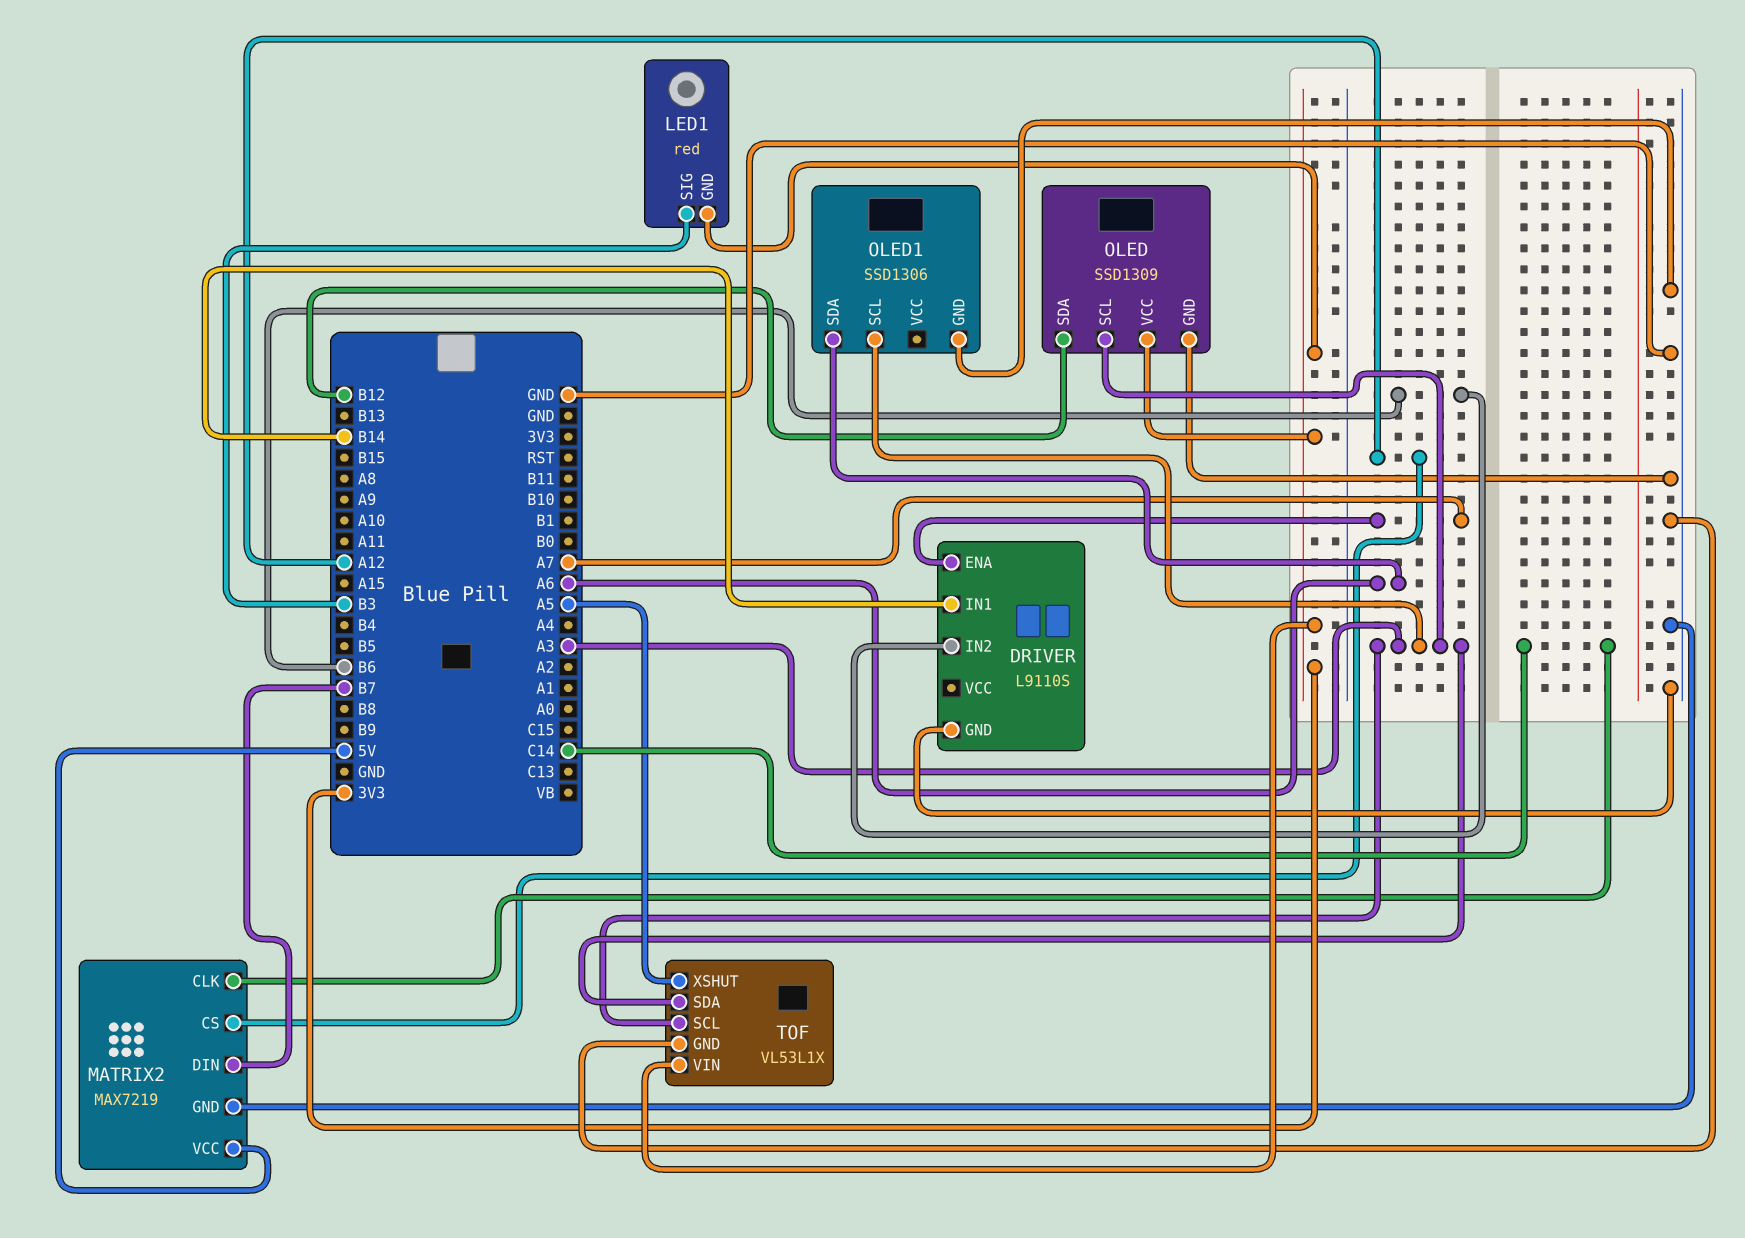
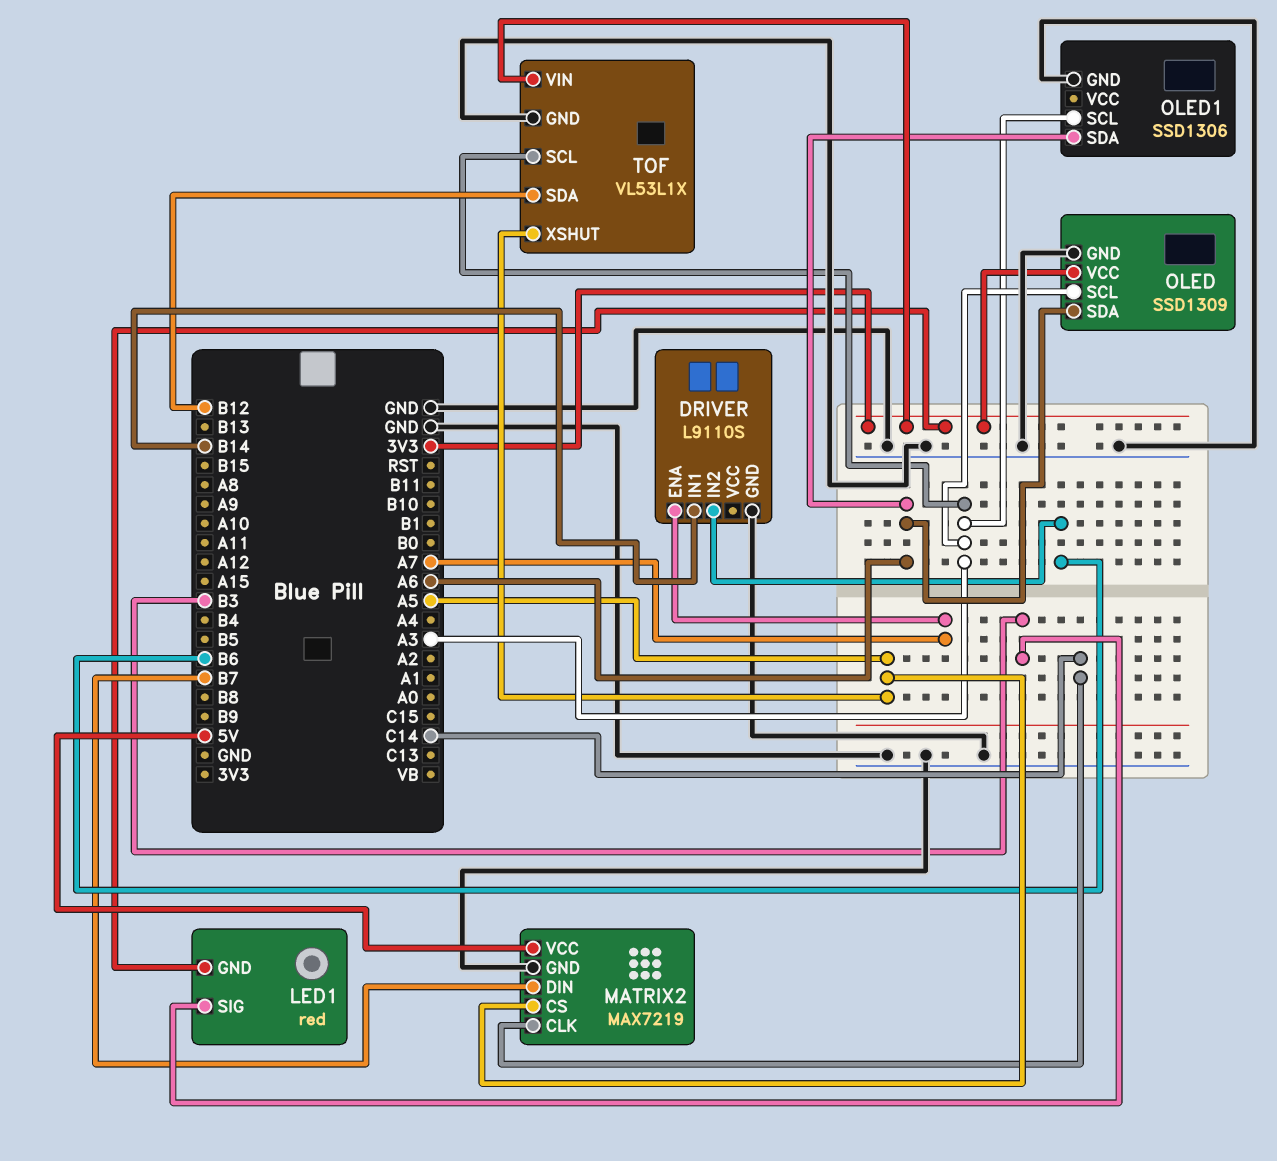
MATRIX2 pin CS: A12 -> A5
OLED pin SDA: B12 -> A6
TOF pin SDA: A3 -> B12

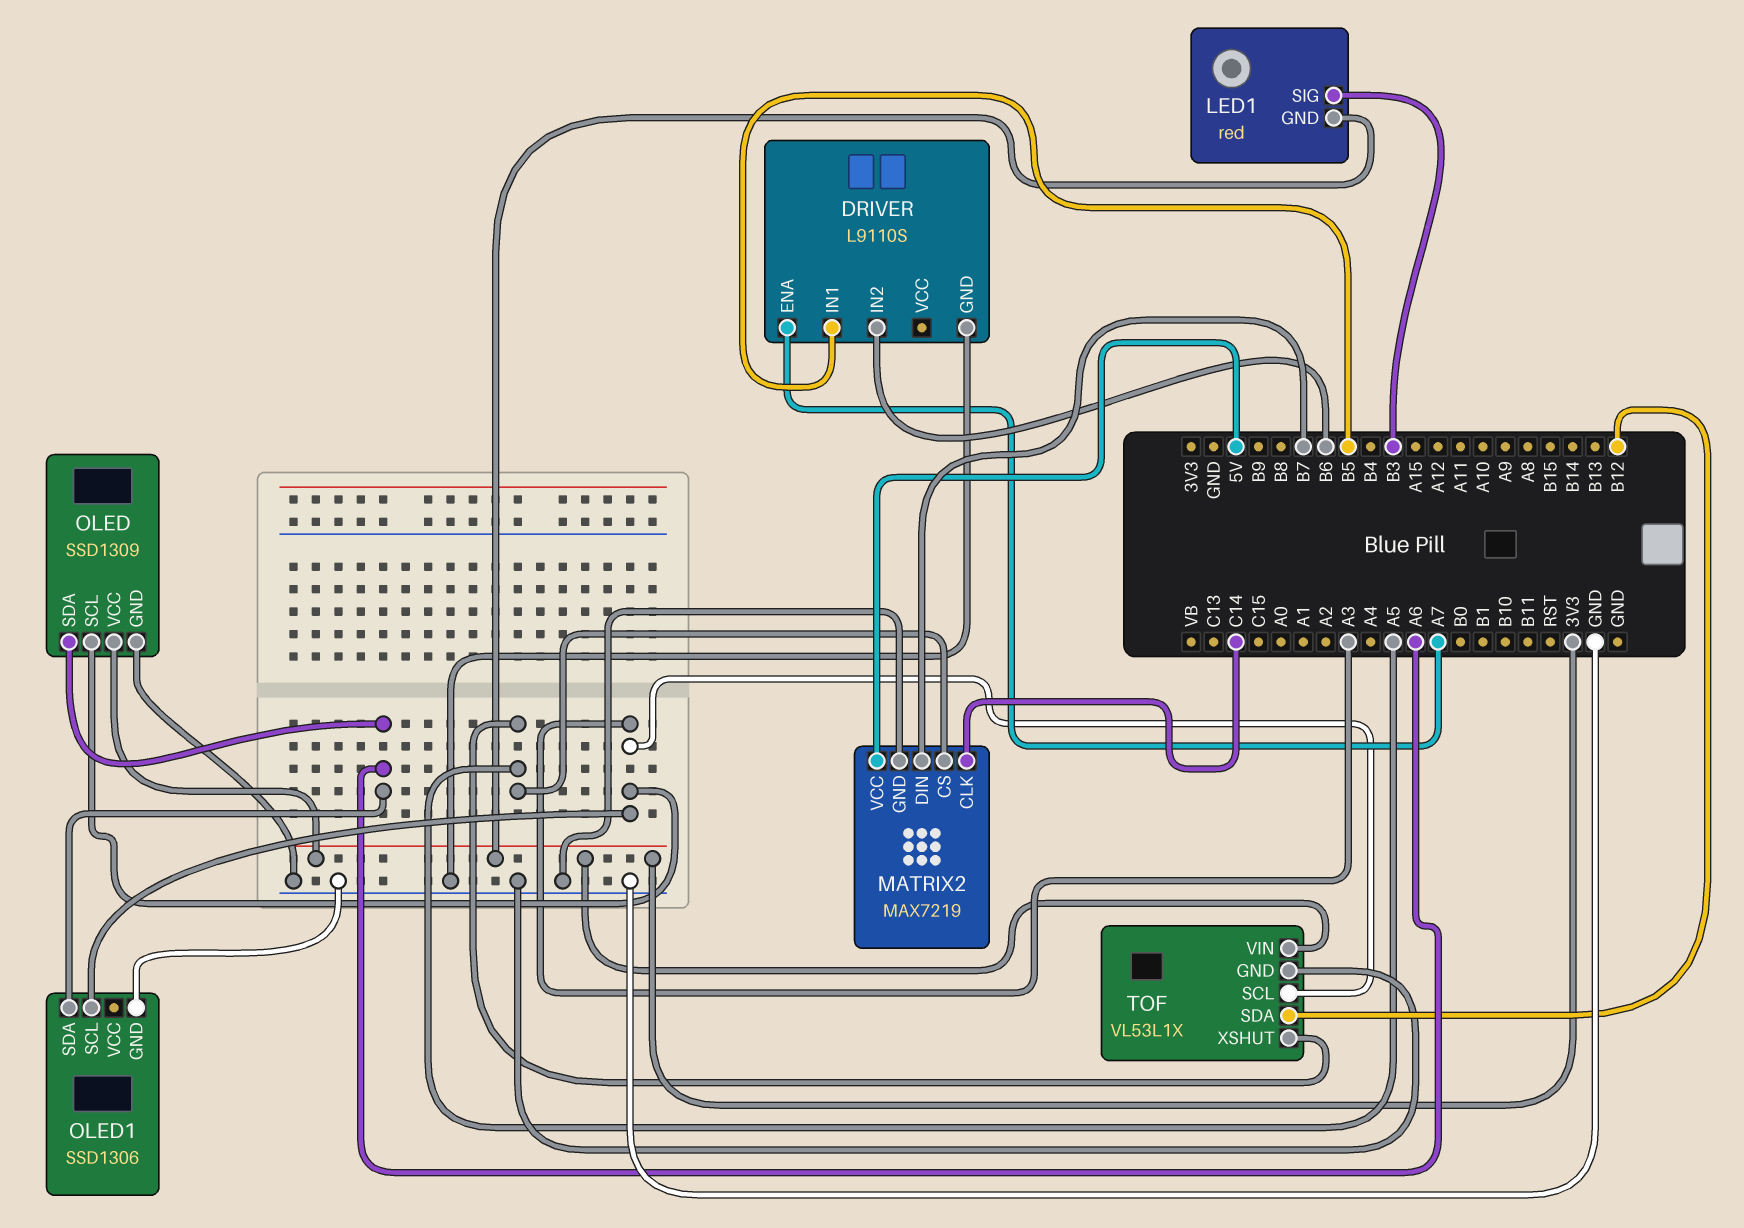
DRIVER pin IN1: B14 -> B5

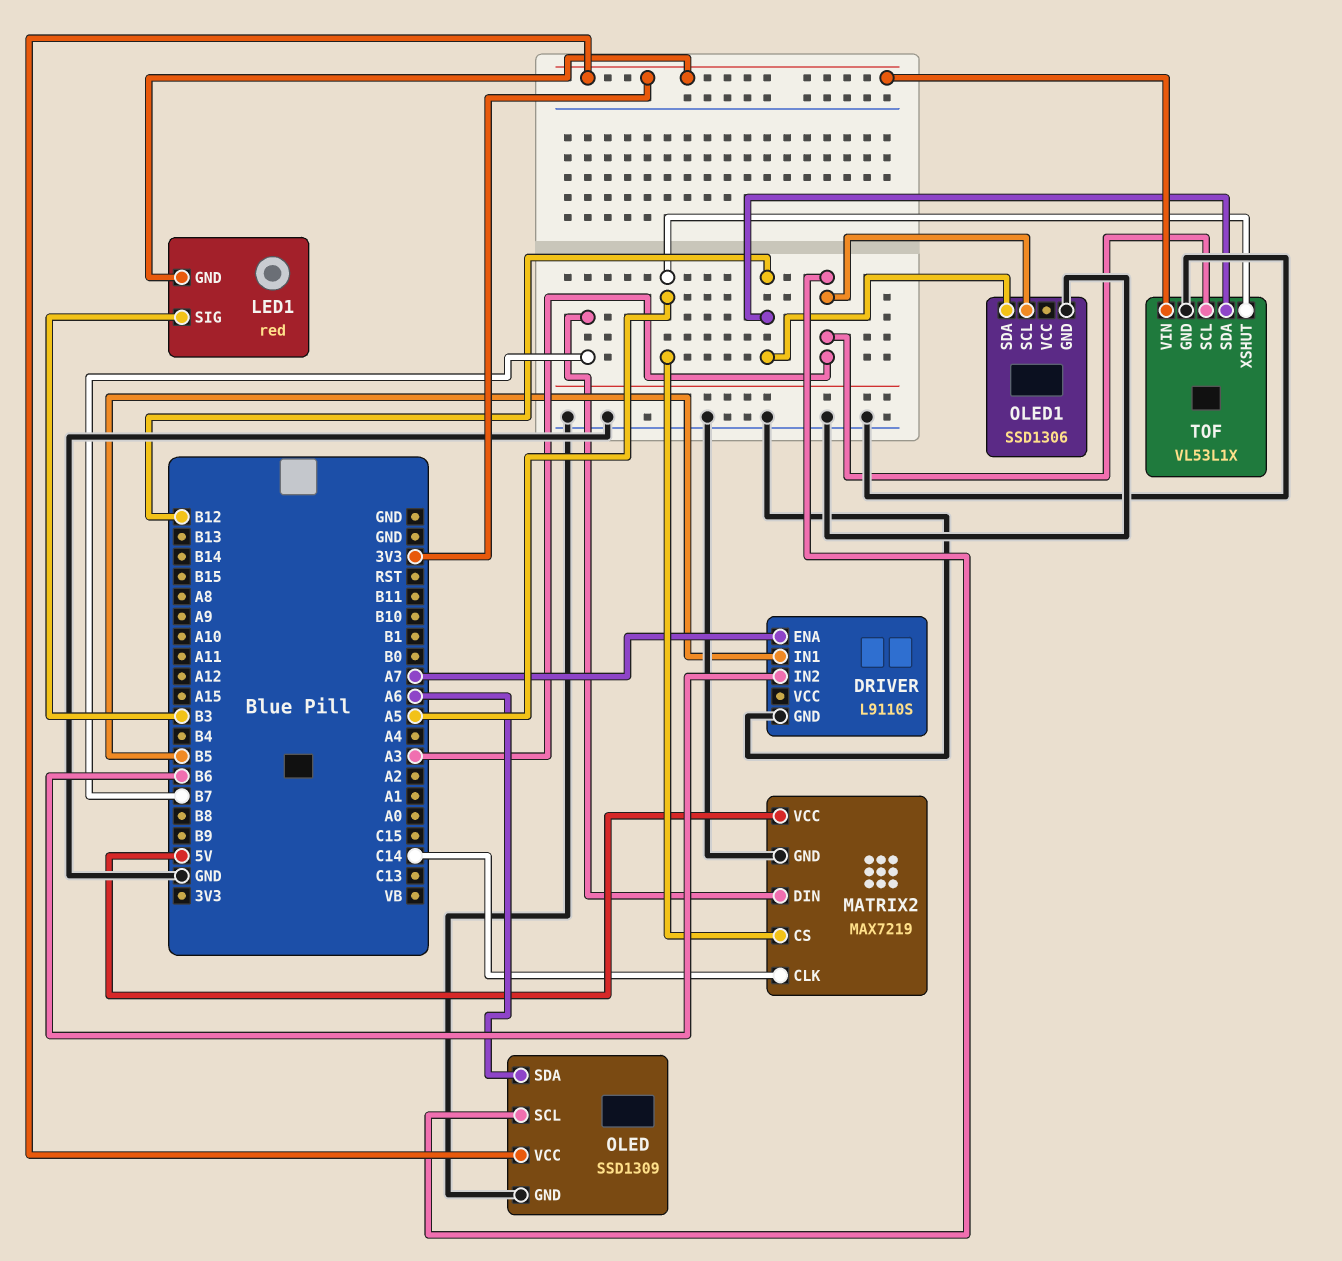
OLED1 pin SDA: A6 -> B12

